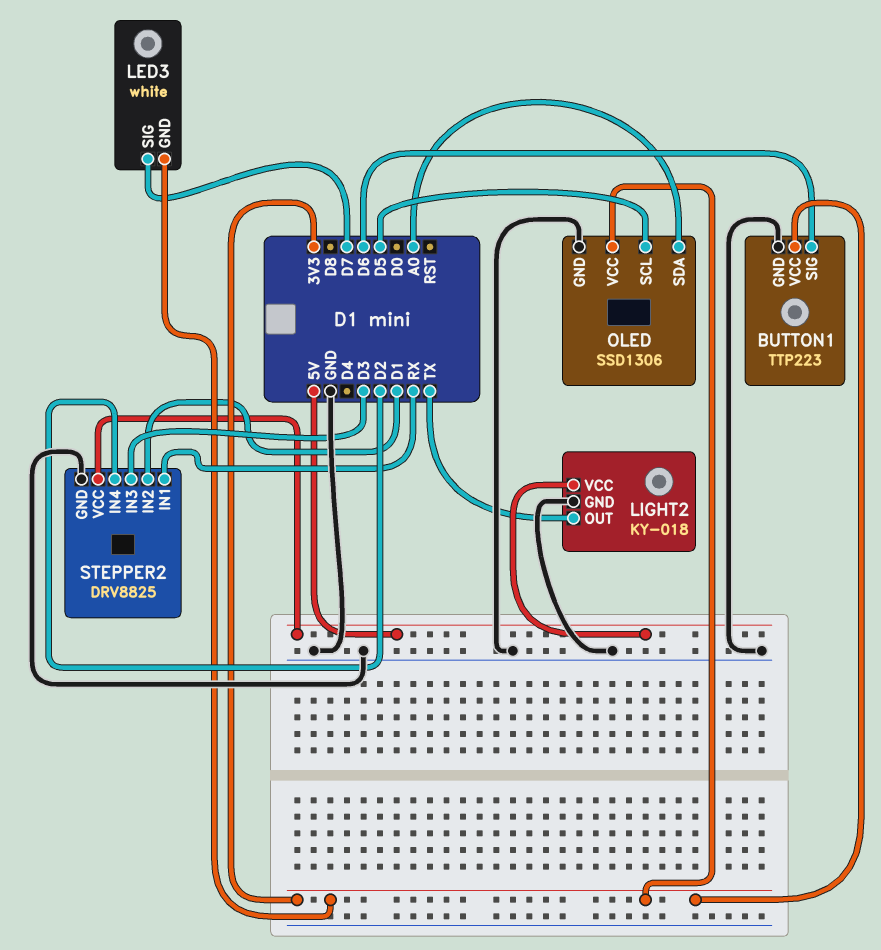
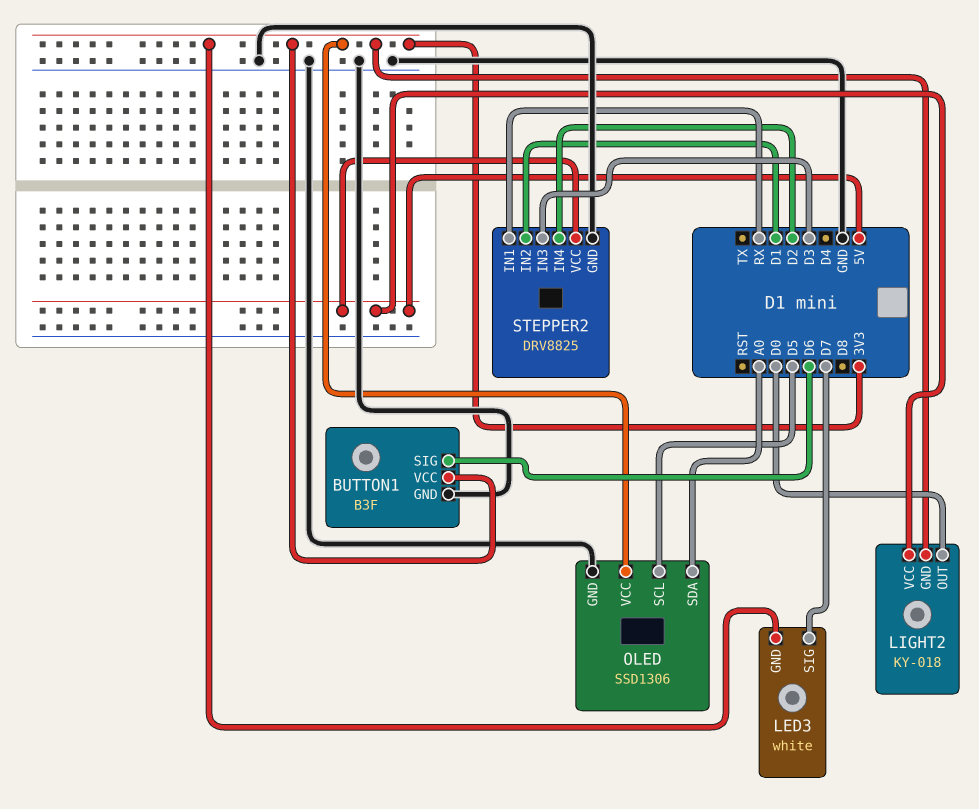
BUTTON1: TTP223 -> B3F
LIGHT2 pin GND: GND -> 3V3
LIGHT2 pin OUT: TX -> D0

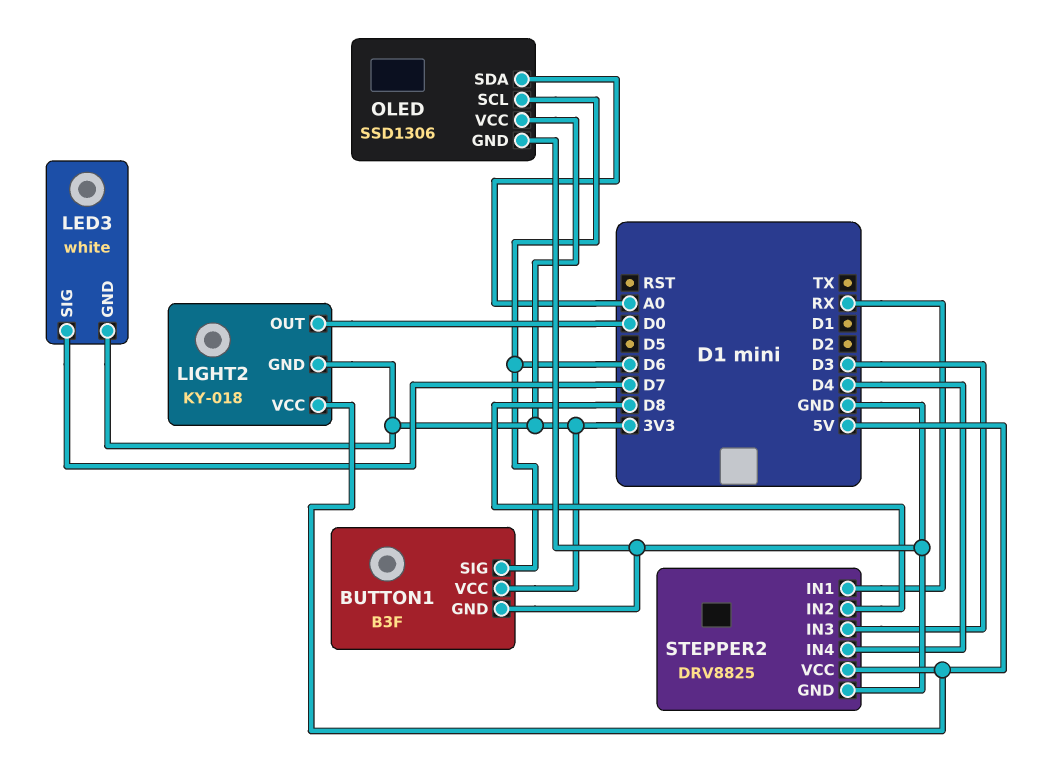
OLED pin SCL: D5 -> D6
STEPPER2 pin IN2: D1 -> D8
STEPPER2 pin IN4: D2 -> D4

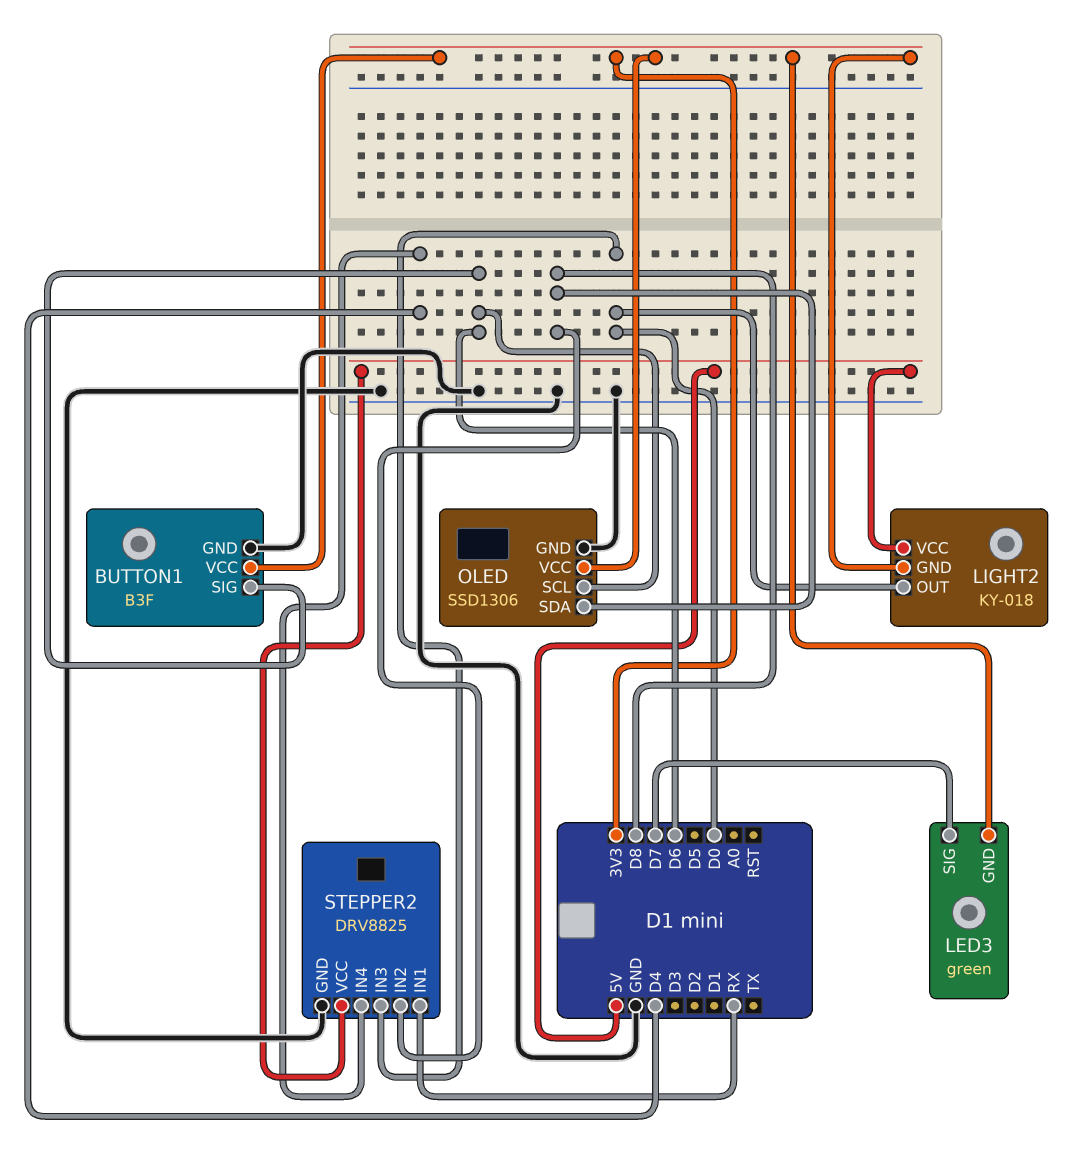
LED3: white -> green
OLED pin SDA: A0 -> D8
STEPPER2 pin IN3: D3 -> D0

